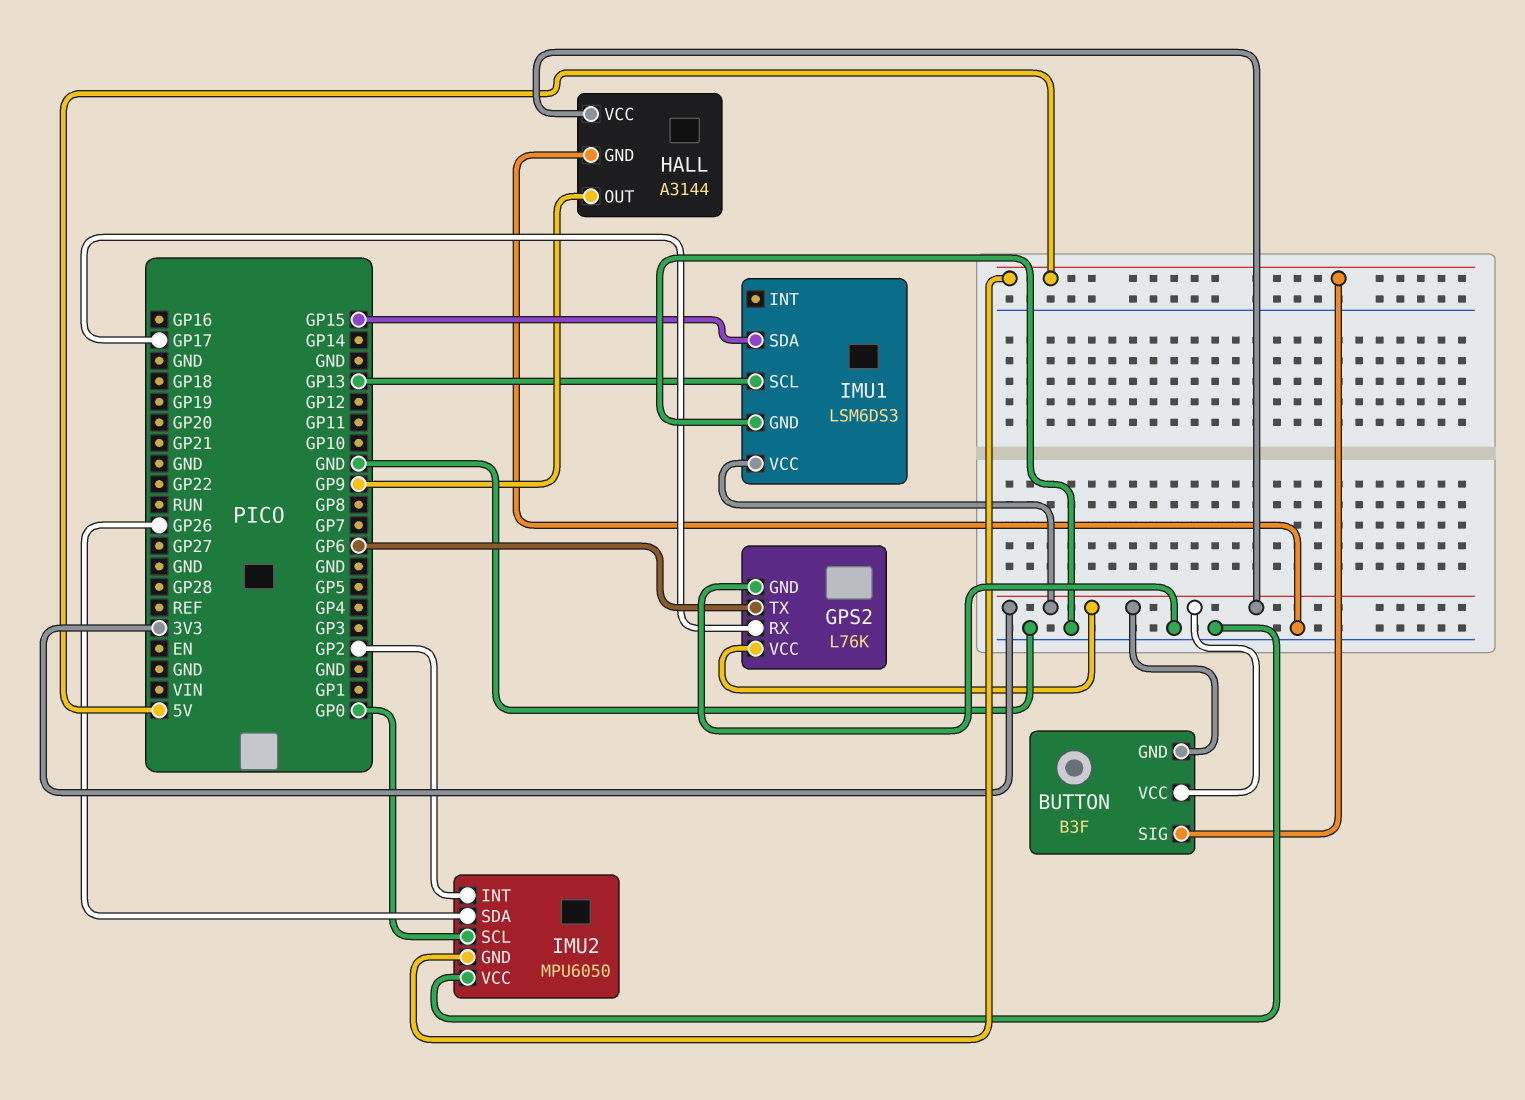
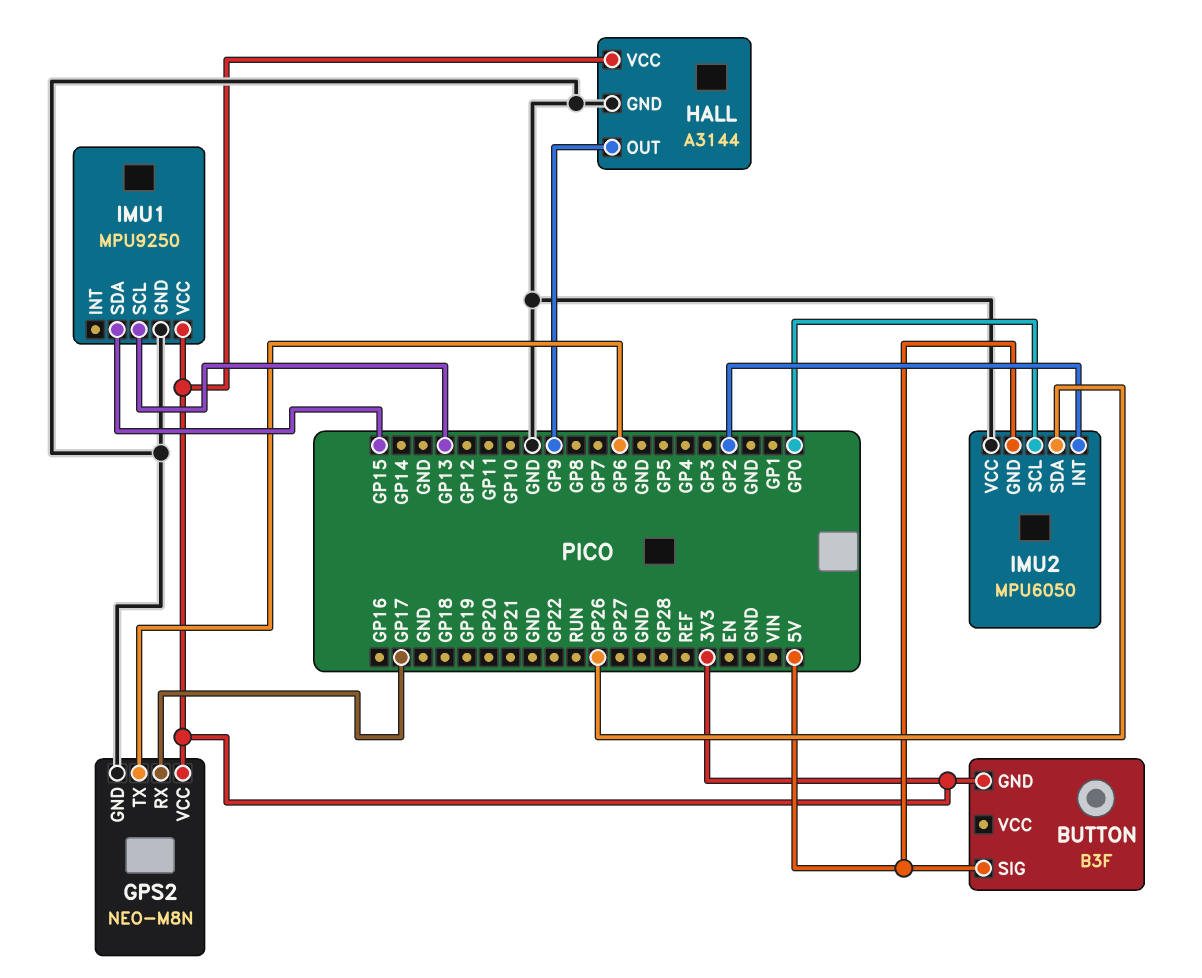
BUTTON pin VCC: 3V3 -> none
GPS2: L76K -> NEO-M8N
IMU1: LSM6DS3 -> MPU9250

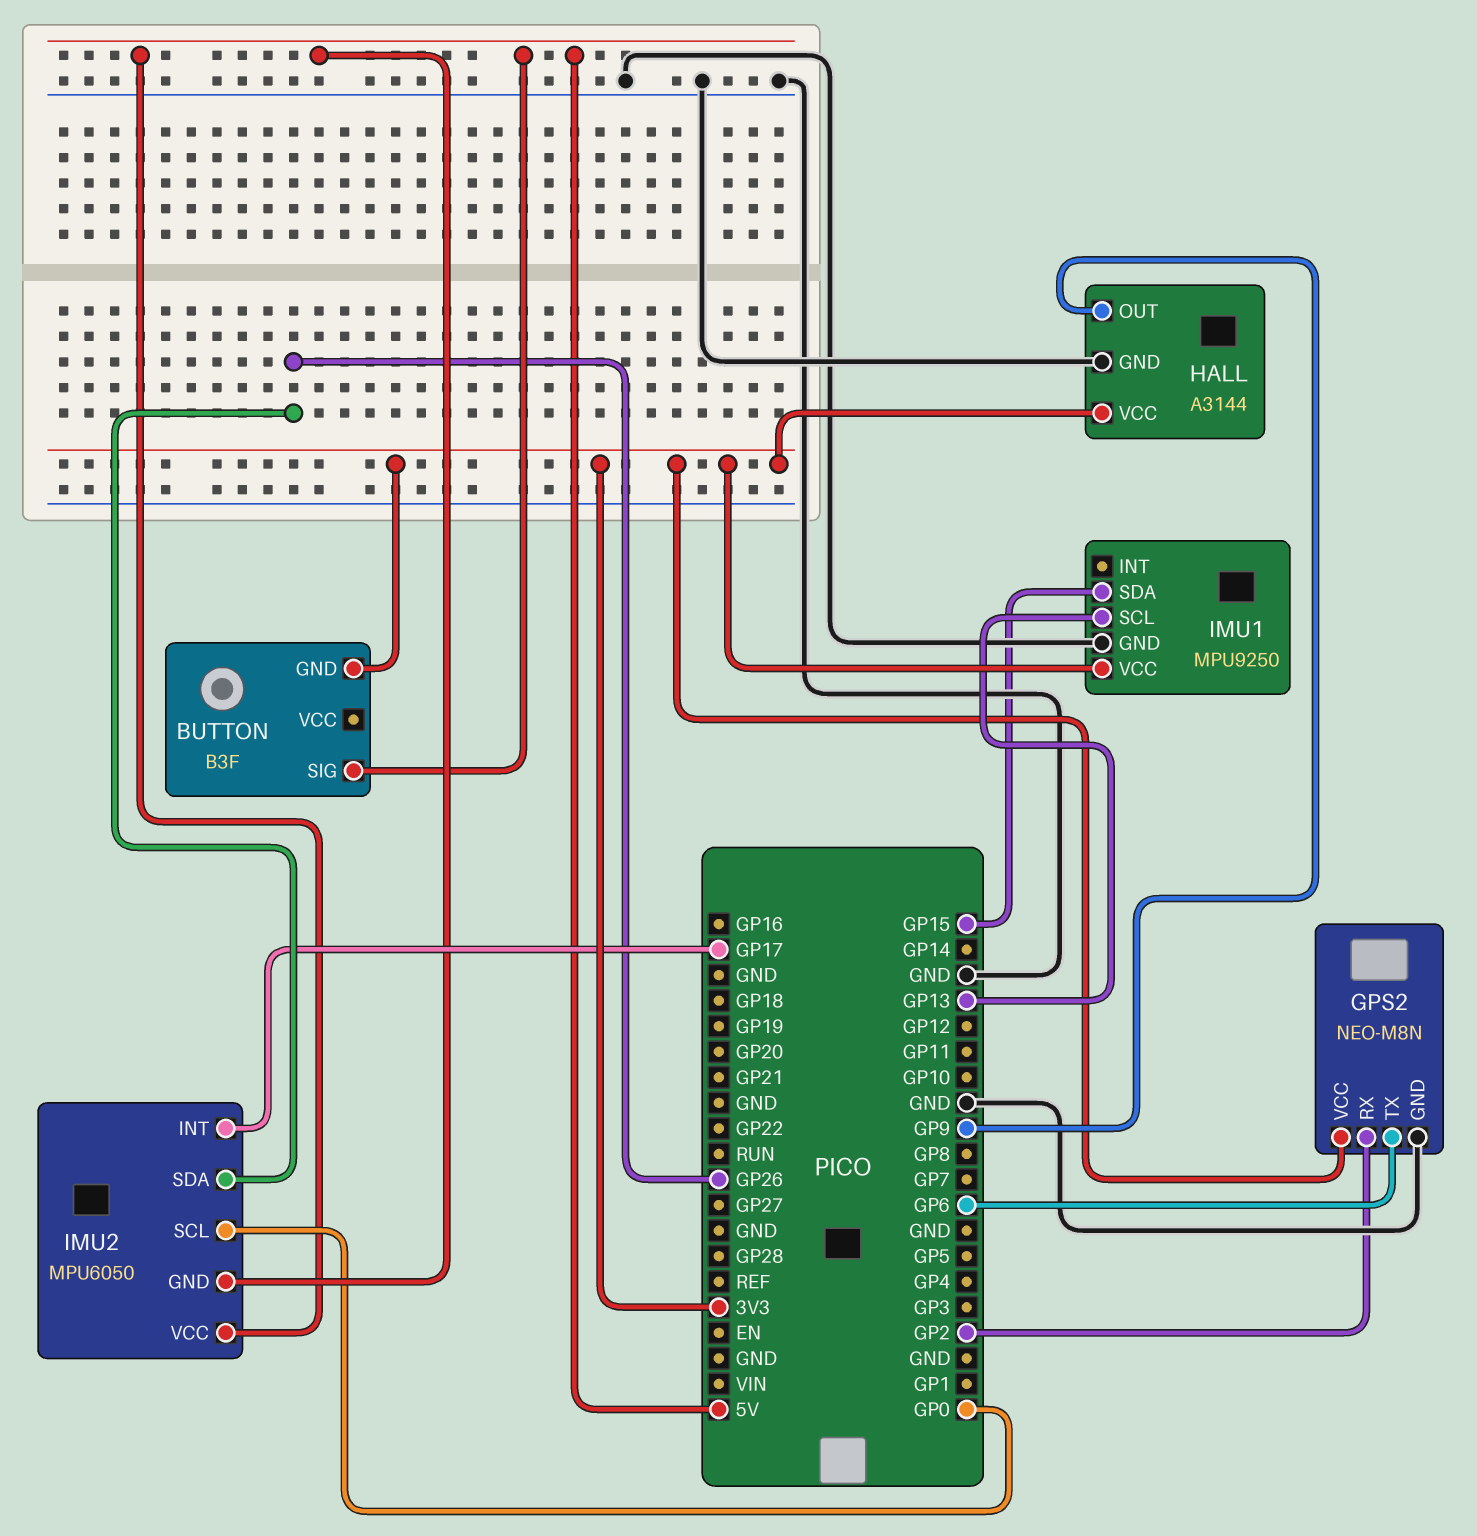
GPS2 pin RX: GP17 -> GP2
IMU2 pin INT: GP2 -> GP17
IMU2 pin VCC: GND -> 5V

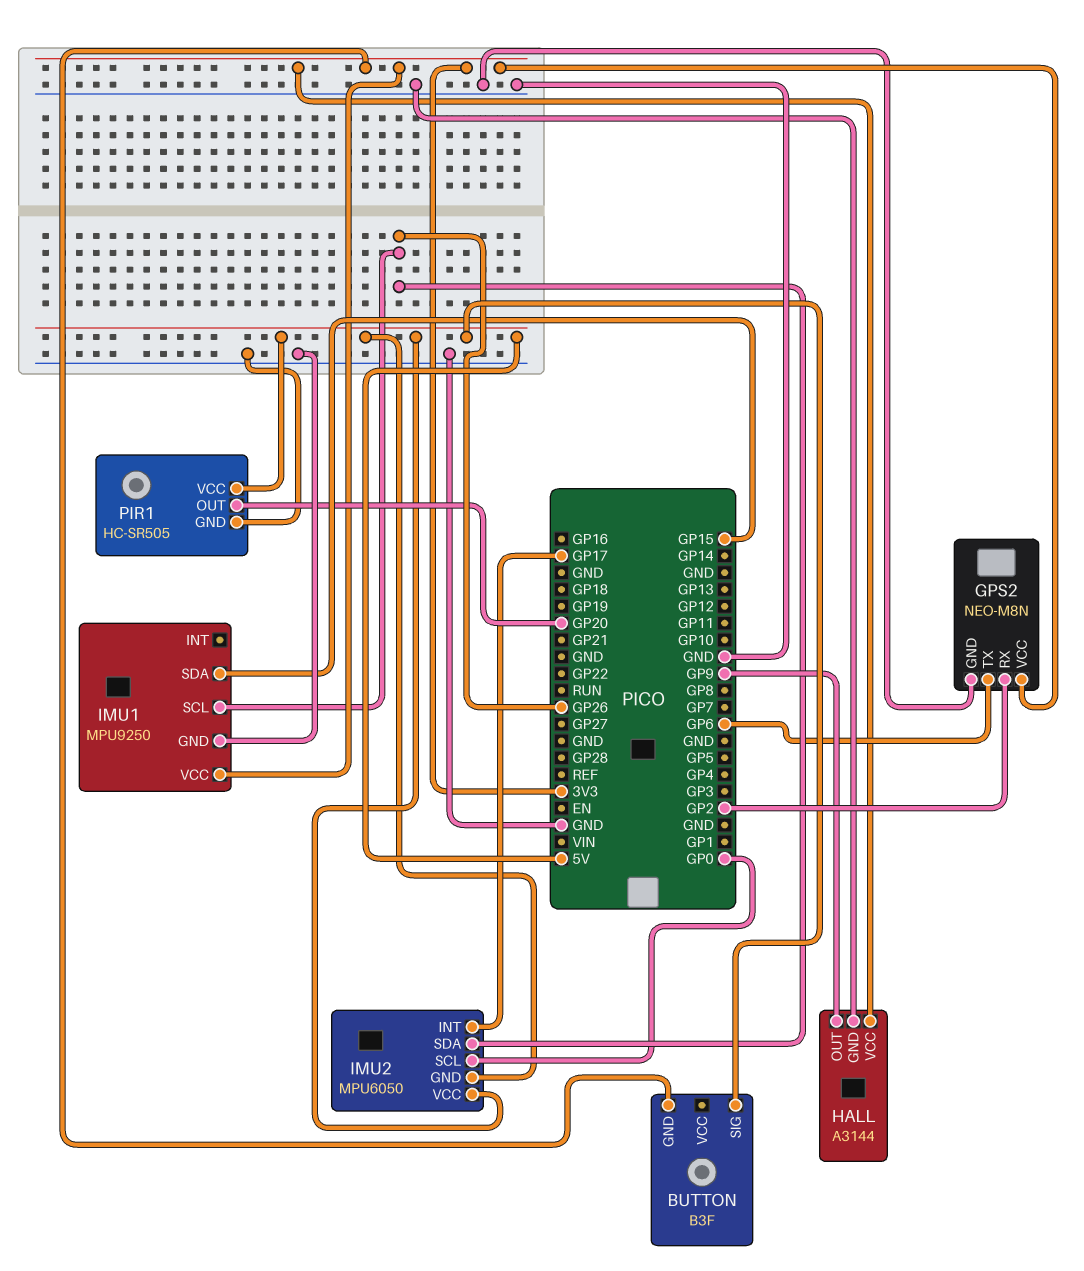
IMU1 pin SCL: GP13 -> GP26
PIR1: none -> HC-SR505
PIR1 pin GND: none -> GND
PIR1 pin OUT: none -> GP20
PIR1 pin VCC: none -> 5V

